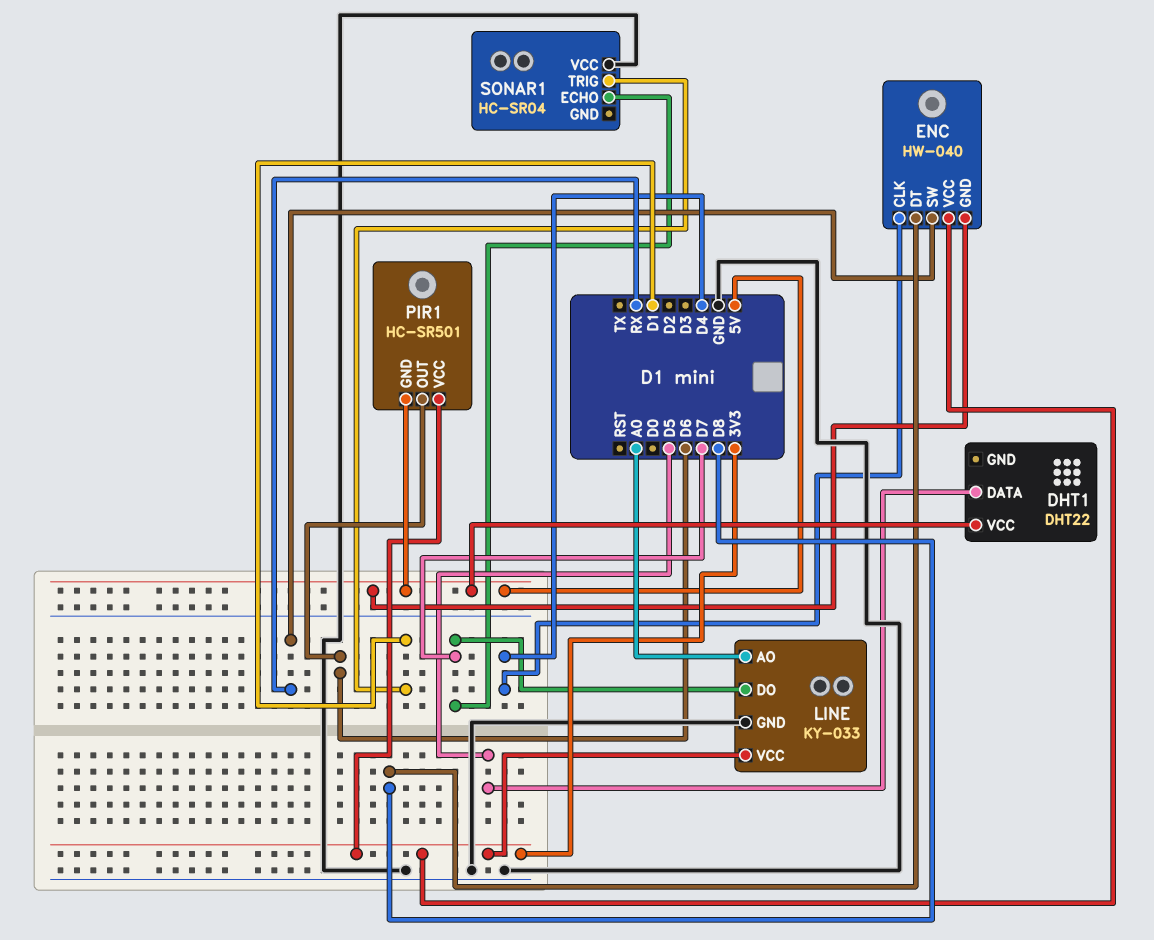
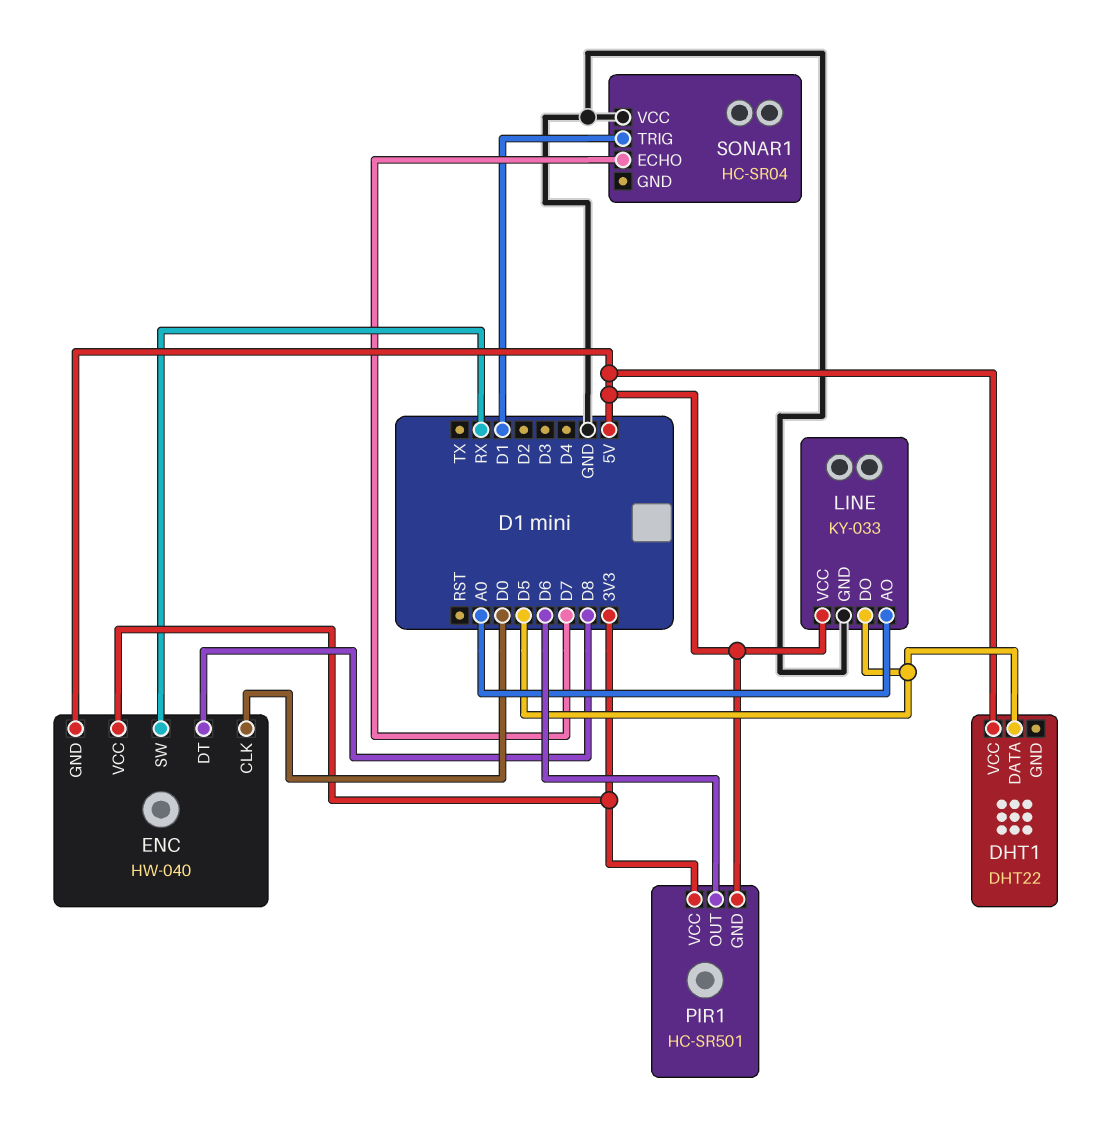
ENC pin CLK: D4 -> D0
LINE pin DO: D7 -> D5
LINE pin VCC: 3V3 -> 5V

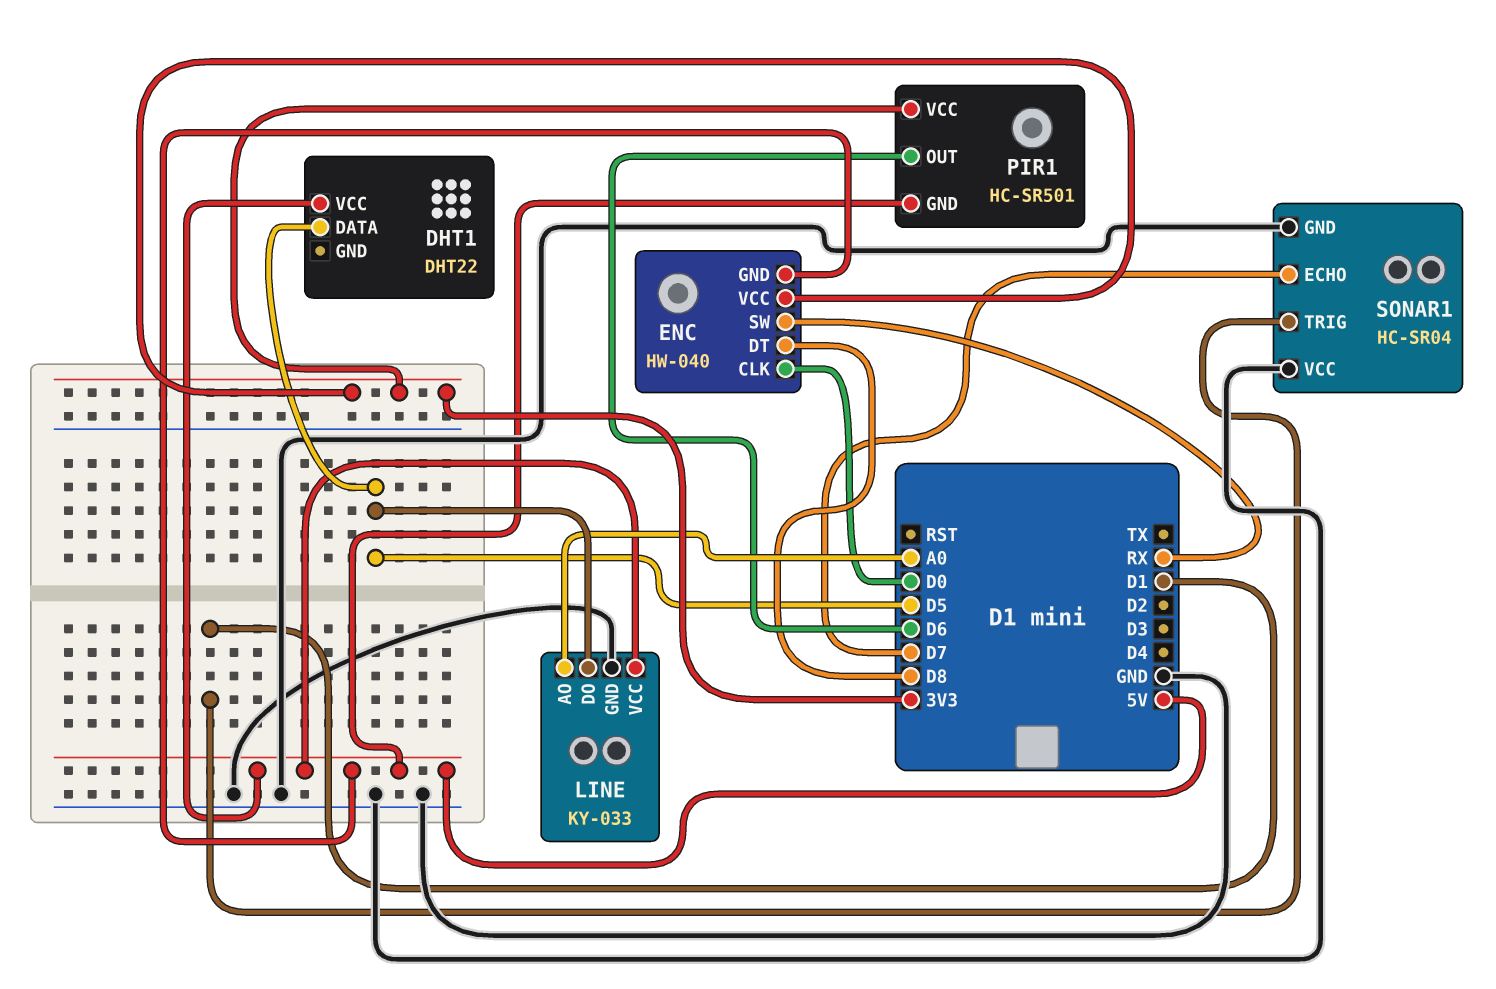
SONAR1 pin GND: none -> GND

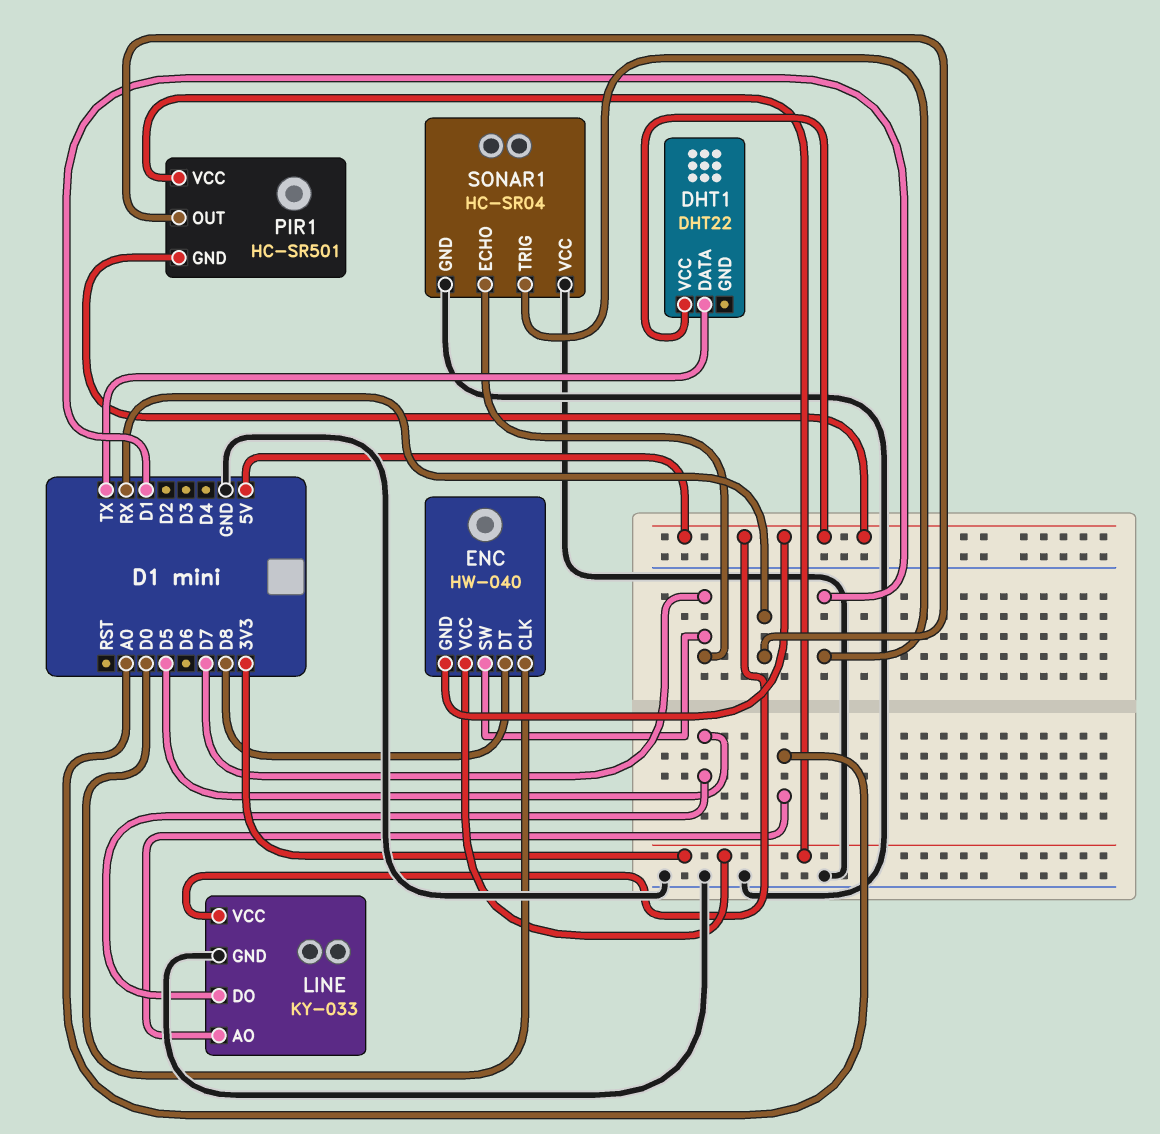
DHT1 pin DATA: D5 -> TX
ENC pin SW: RX -> D7
PIR1 pin OUT: D6 -> RX

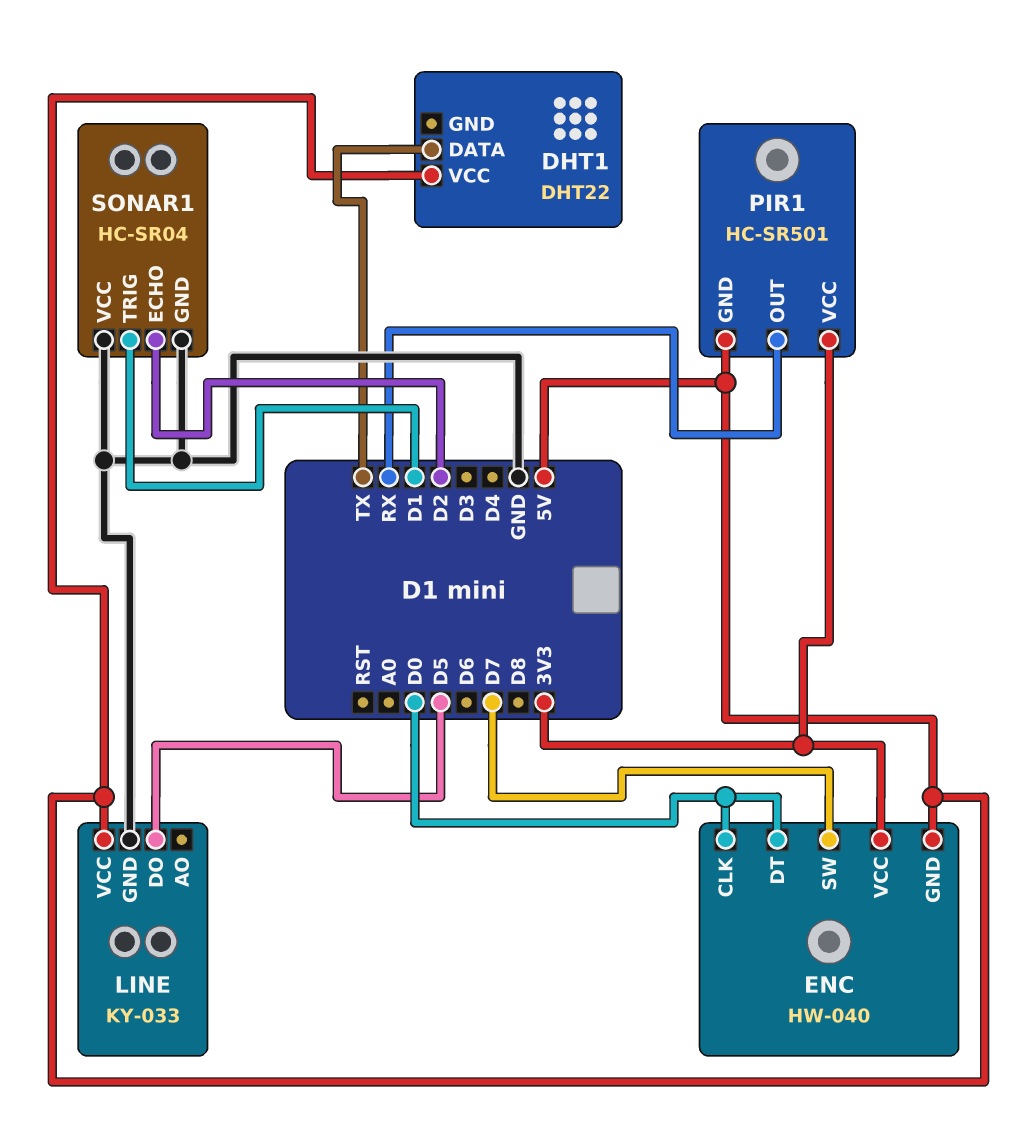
ENC pin DT: D8 -> D0
LINE pin AO: A0 -> none
SONAR1 pin ECHO: D7 -> D2

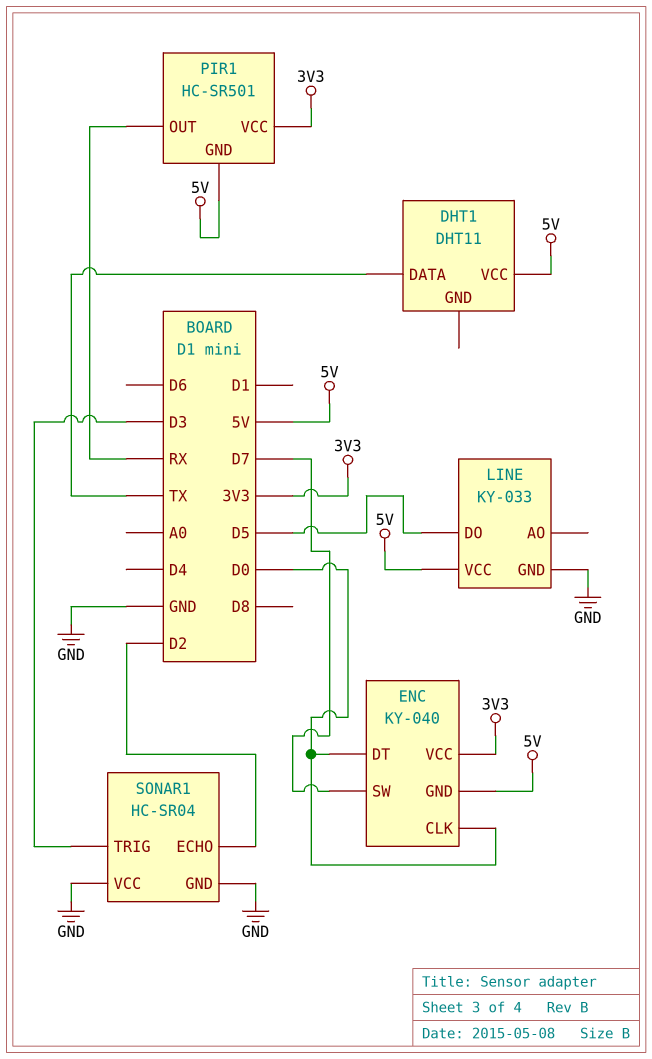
DHT1: DHT22 -> DHT11
ENC: HW-040 -> KY-040
SONAR1 pin TRIG: D1 -> D3

